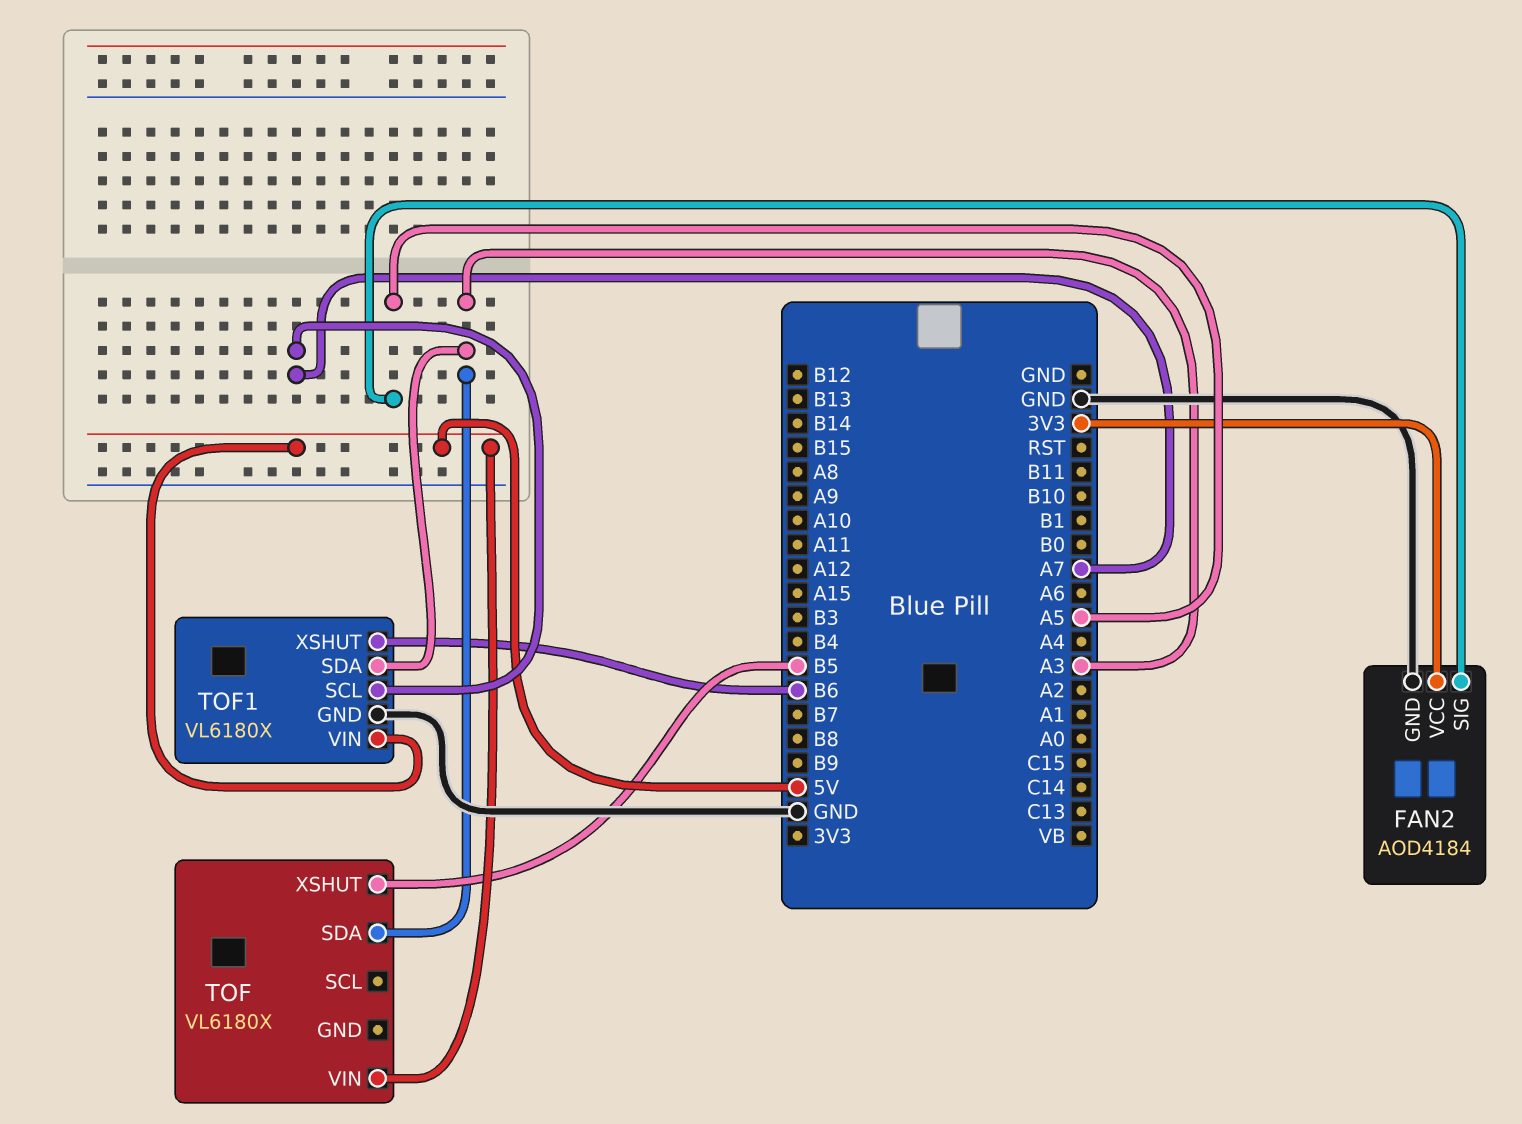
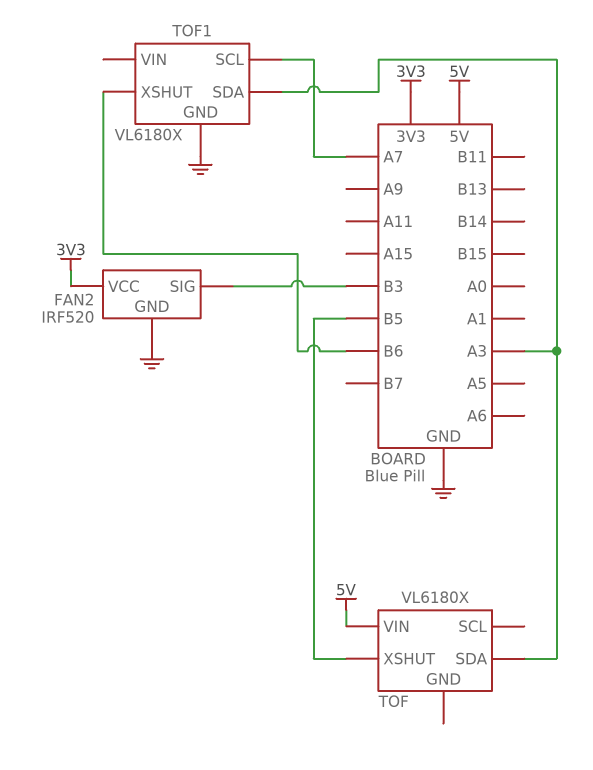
FAN2: AOD4184 -> IRF520
FAN2 pin SIG: A5 -> B3
TOF1 pin VIN: 5V -> none

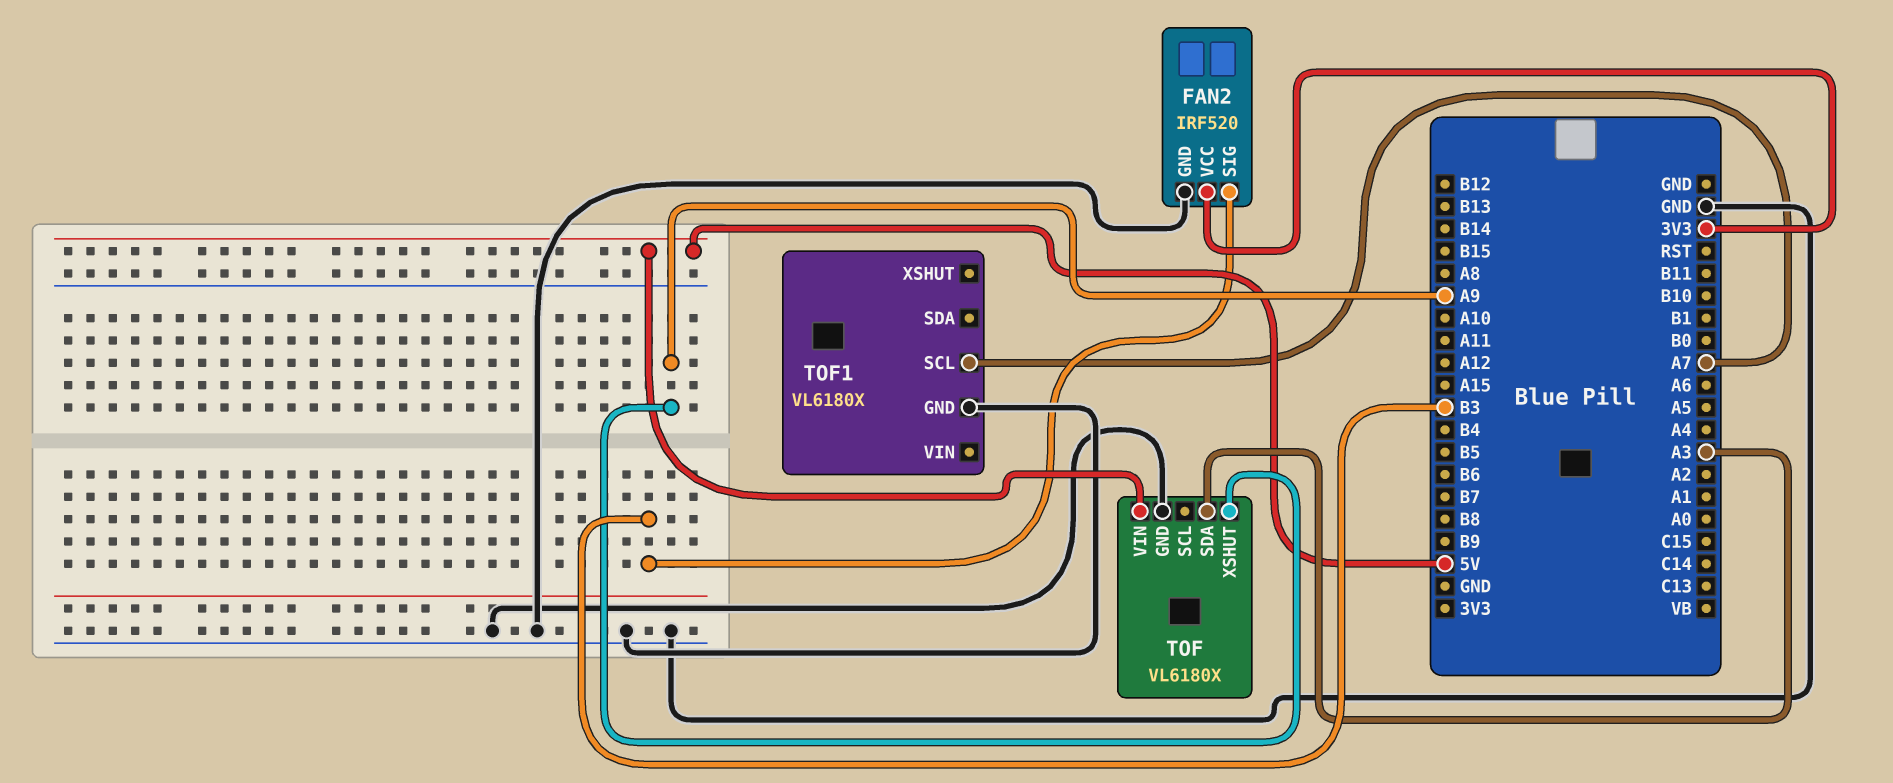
TOF pin GND: none -> GND
TOF pin XSHUT: B5 -> A9
TOF1 pin SDA: A3 -> none
TOF1 pin XSHUT: B6 -> none

